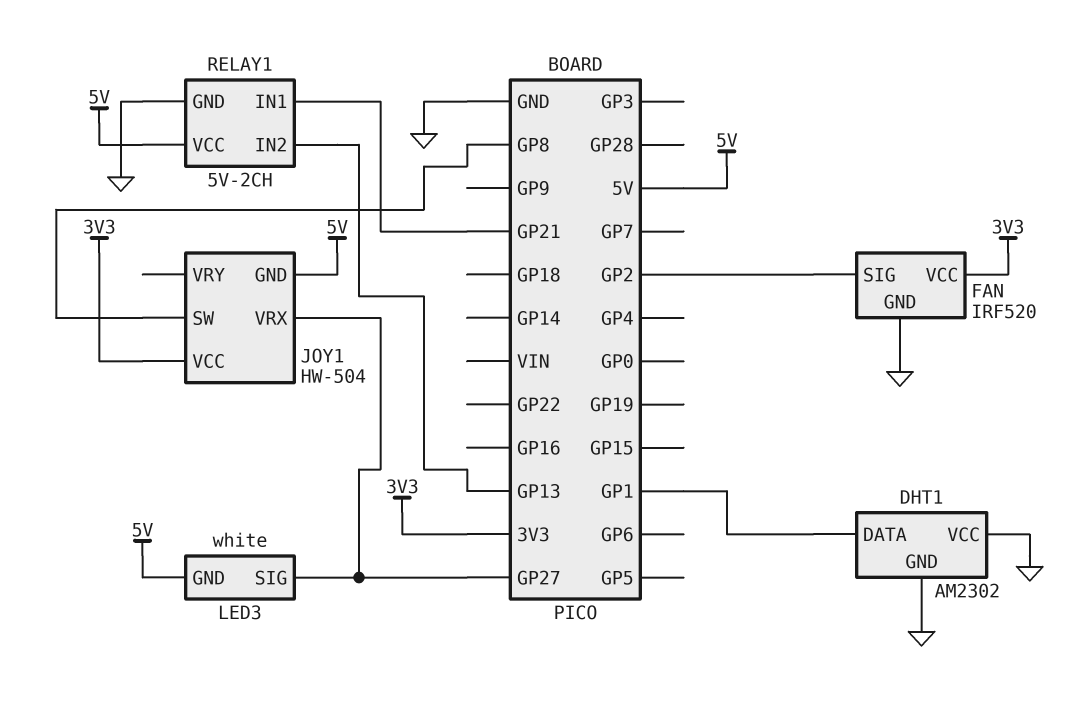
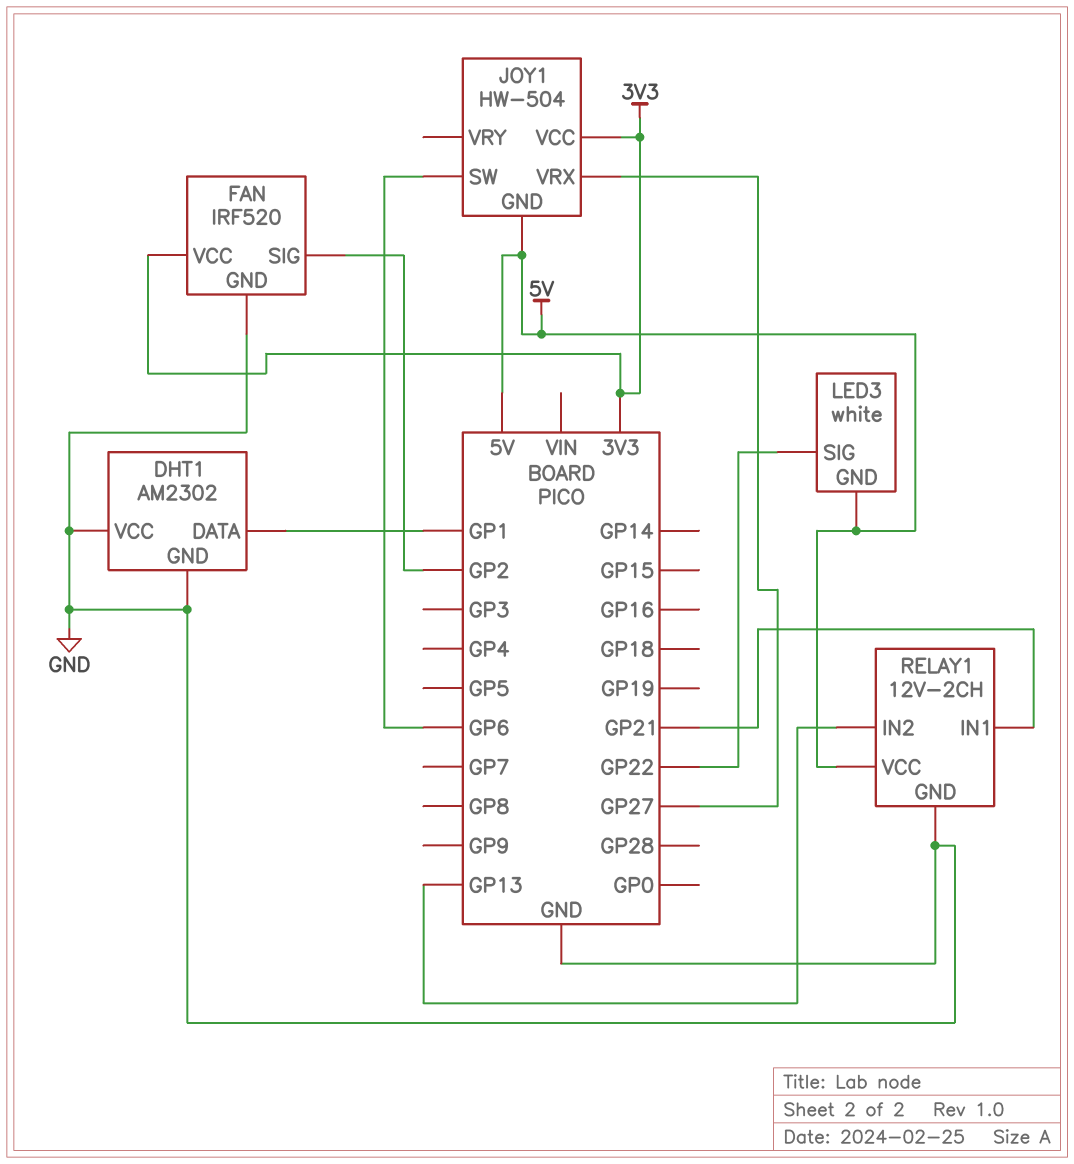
JOY1 pin SW: GP8 -> GP6
LED3 pin SIG: GP27 -> GP22
RELAY1: 5V-2CH -> 12V-2CH

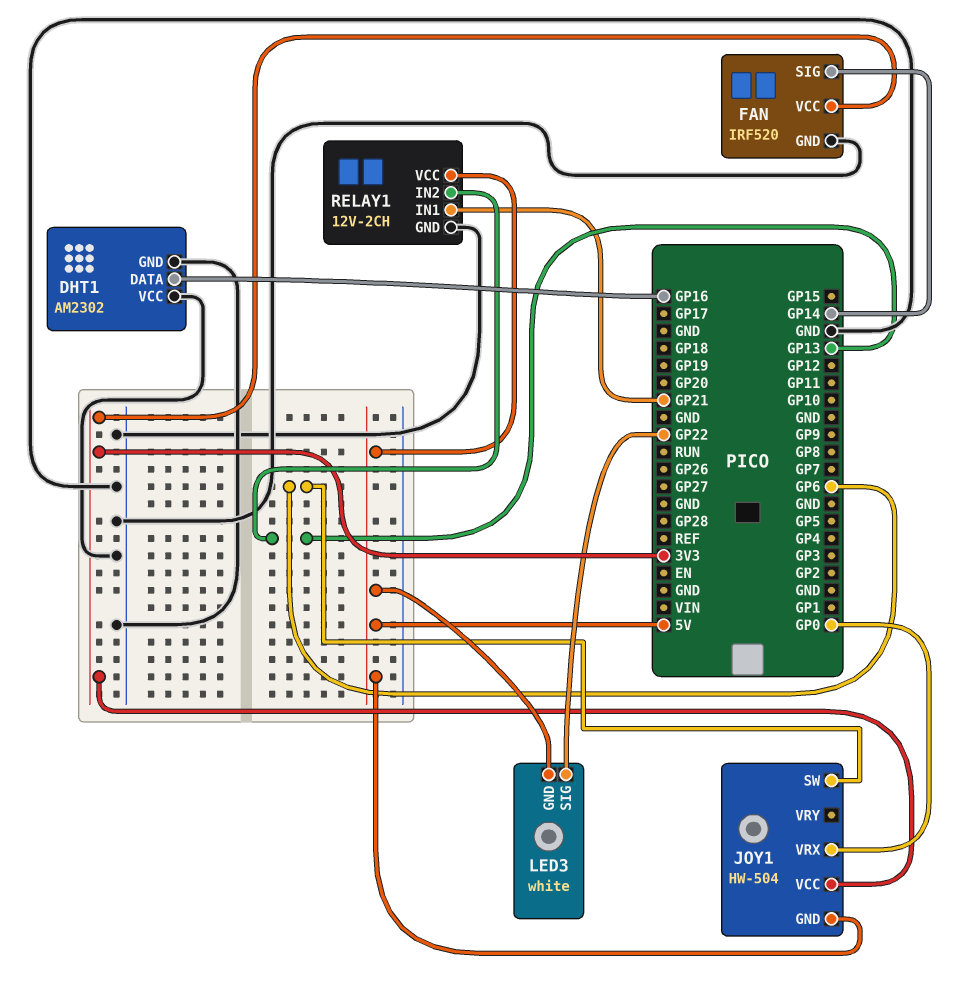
DHT1 pin DATA: GP1 -> GP16
FAN pin SIG: GP2 -> GP14
JOY1 pin VRX: GP27 -> GP0

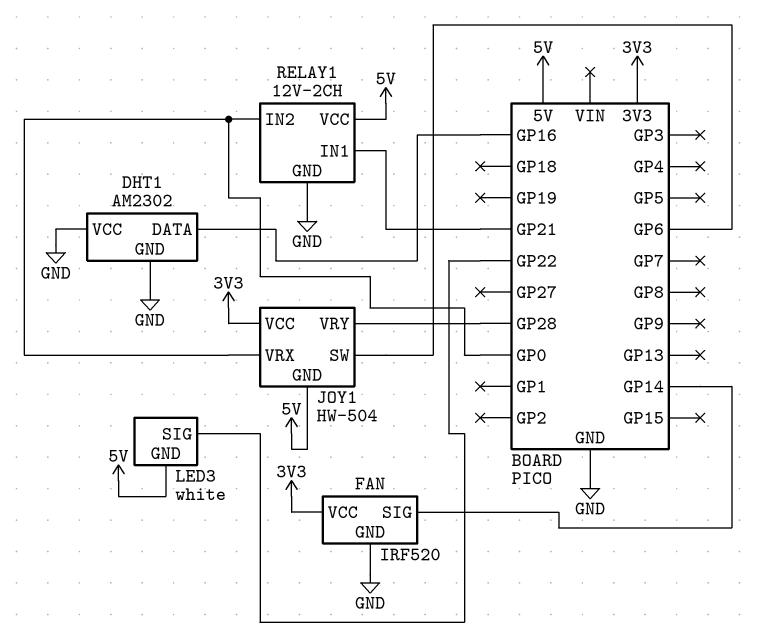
JOY1 pin VRY: none -> GP28
RELAY1 pin IN2: GP13 -> GP0

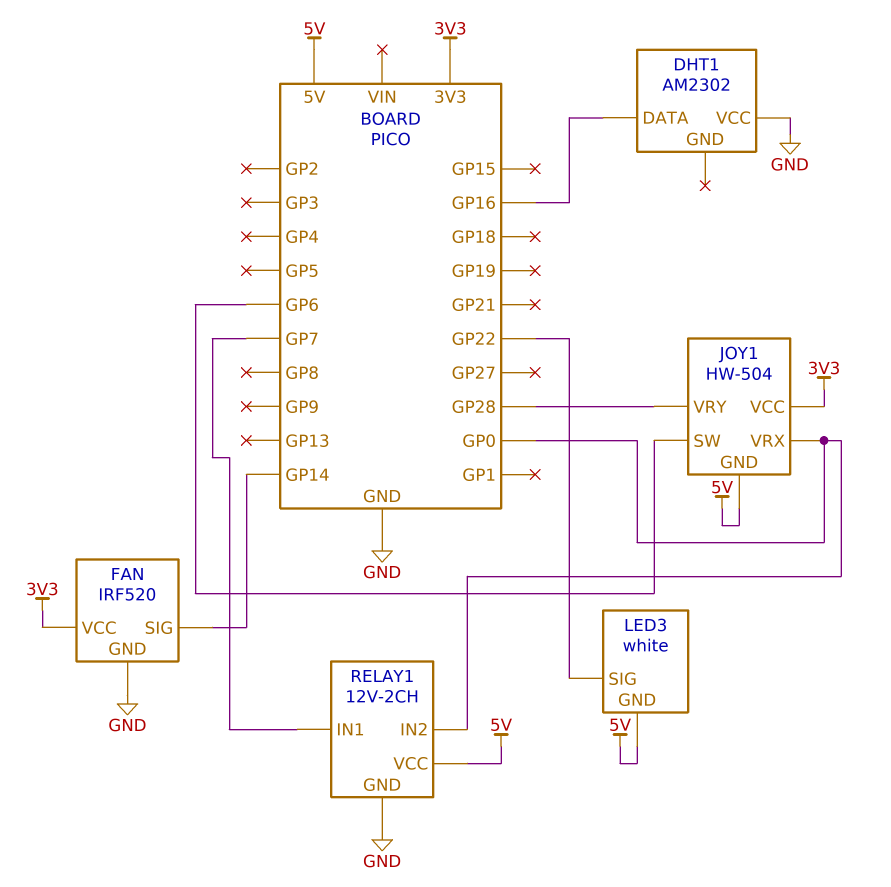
DHT1 pin GND: GND -> none
RELAY1 pin IN1: GP21 -> GP7

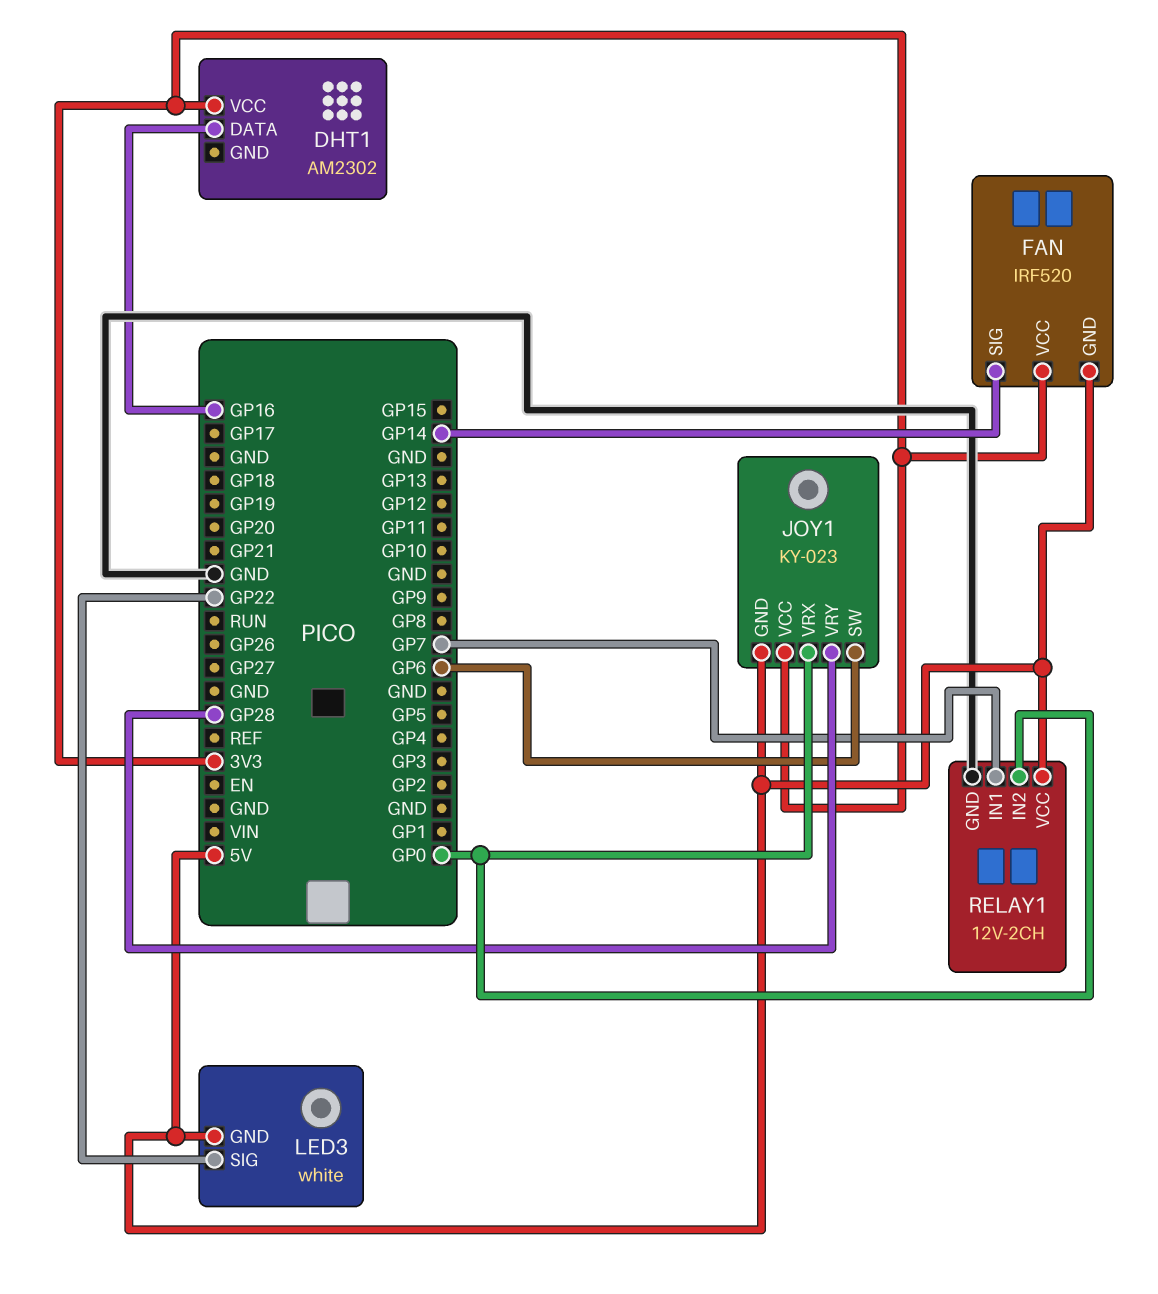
DHT1 pin VCC: GND -> 3V3
FAN pin GND: GND -> 5V
JOY1: HW-504 -> KY-023

